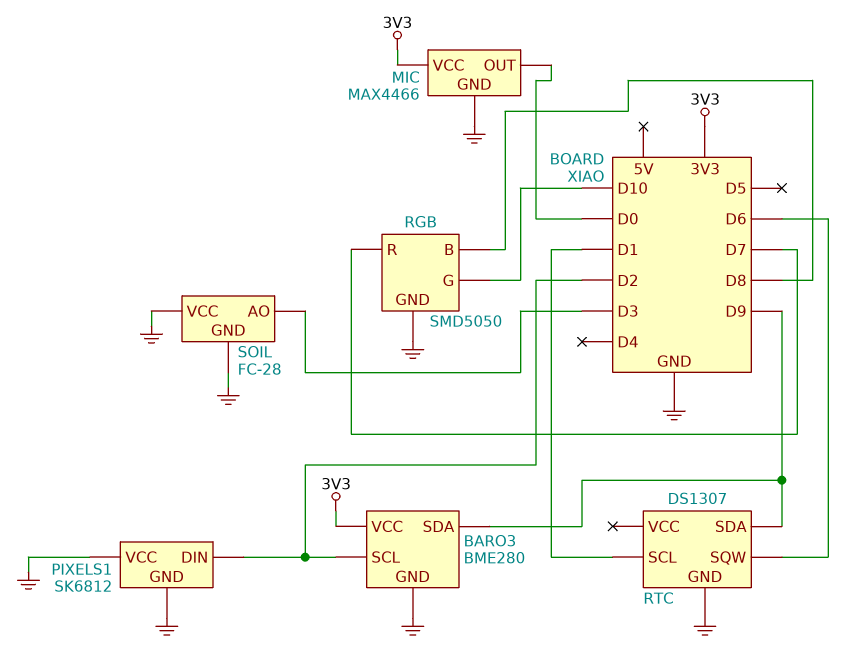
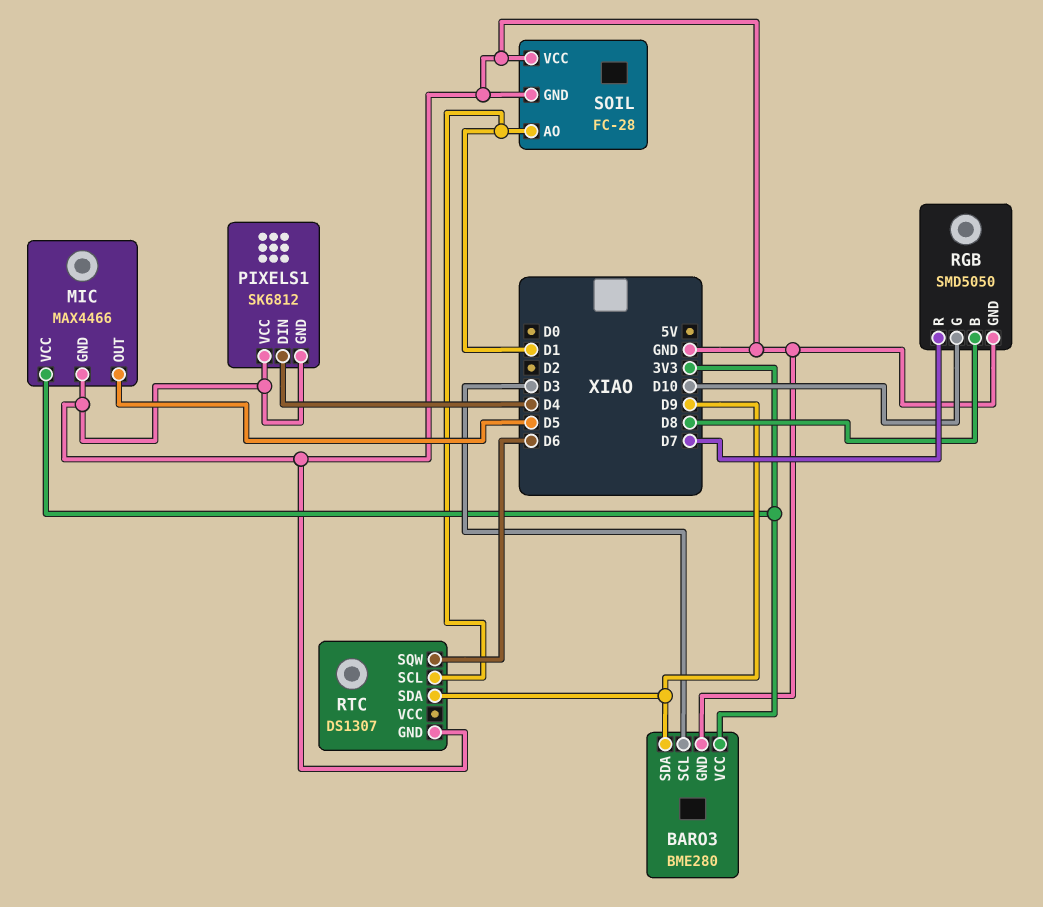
BARO3 pin SCL: D2 -> D3
MIC pin OUT: D0 -> D5
PIXELS1 pin DIN: D2 -> D4
SOIL pin AO: D3 -> D1

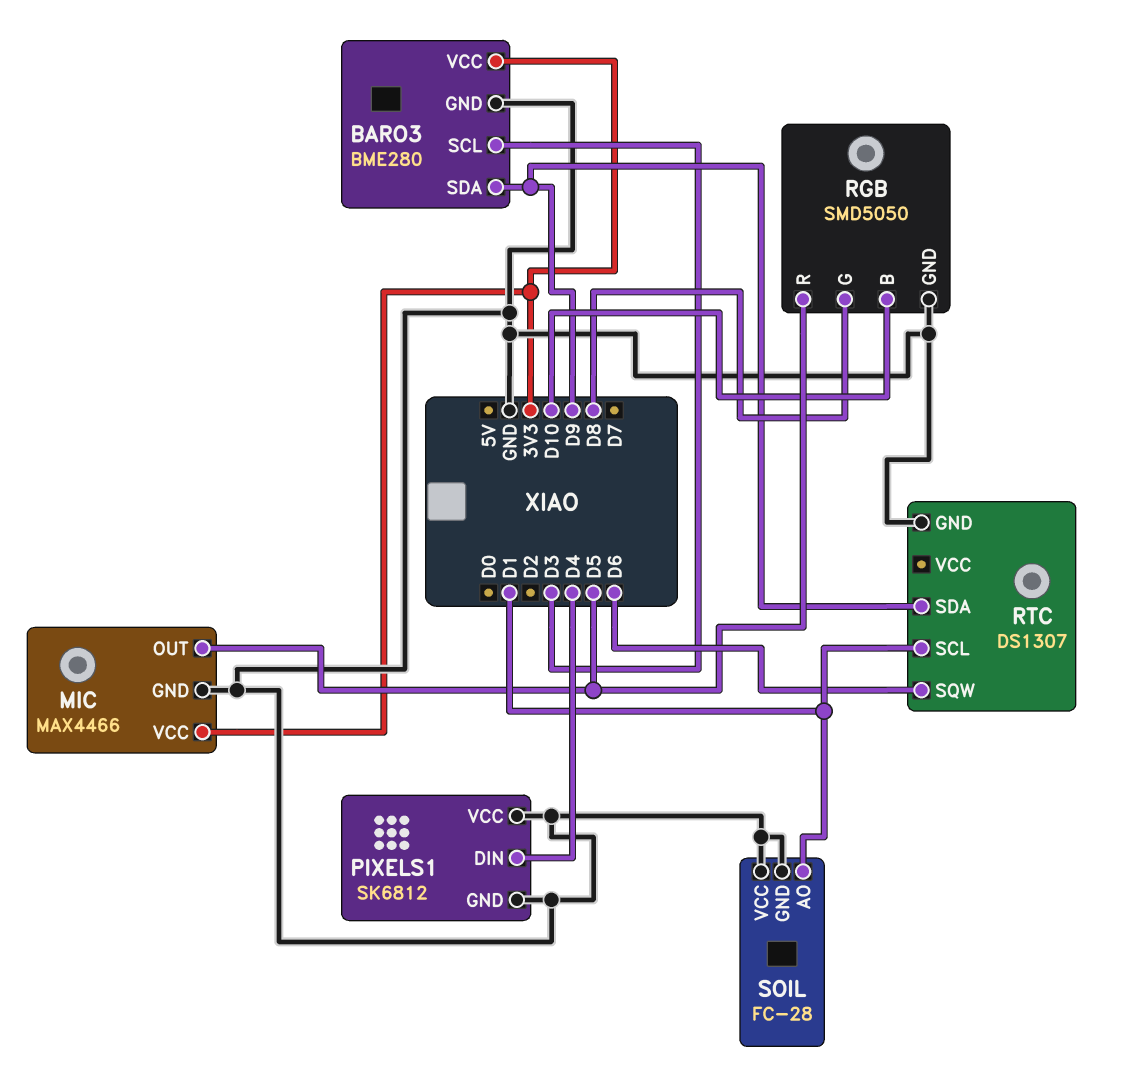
RGB pin B: D8 -> D10
RGB pin G: D10 -> D8
RGB pin R: D7 -> D5

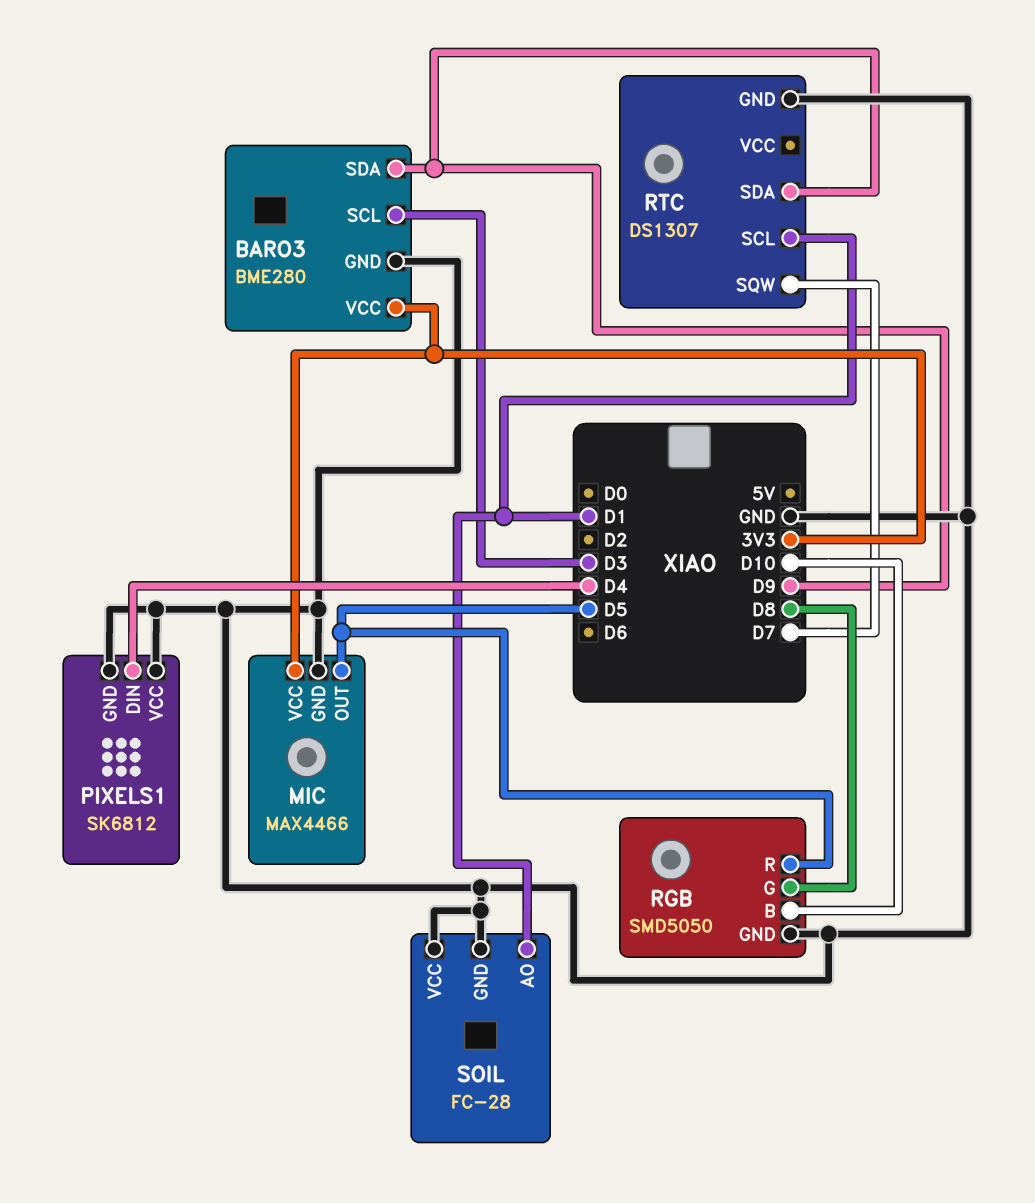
RTC pin SQW: D6 -> D7

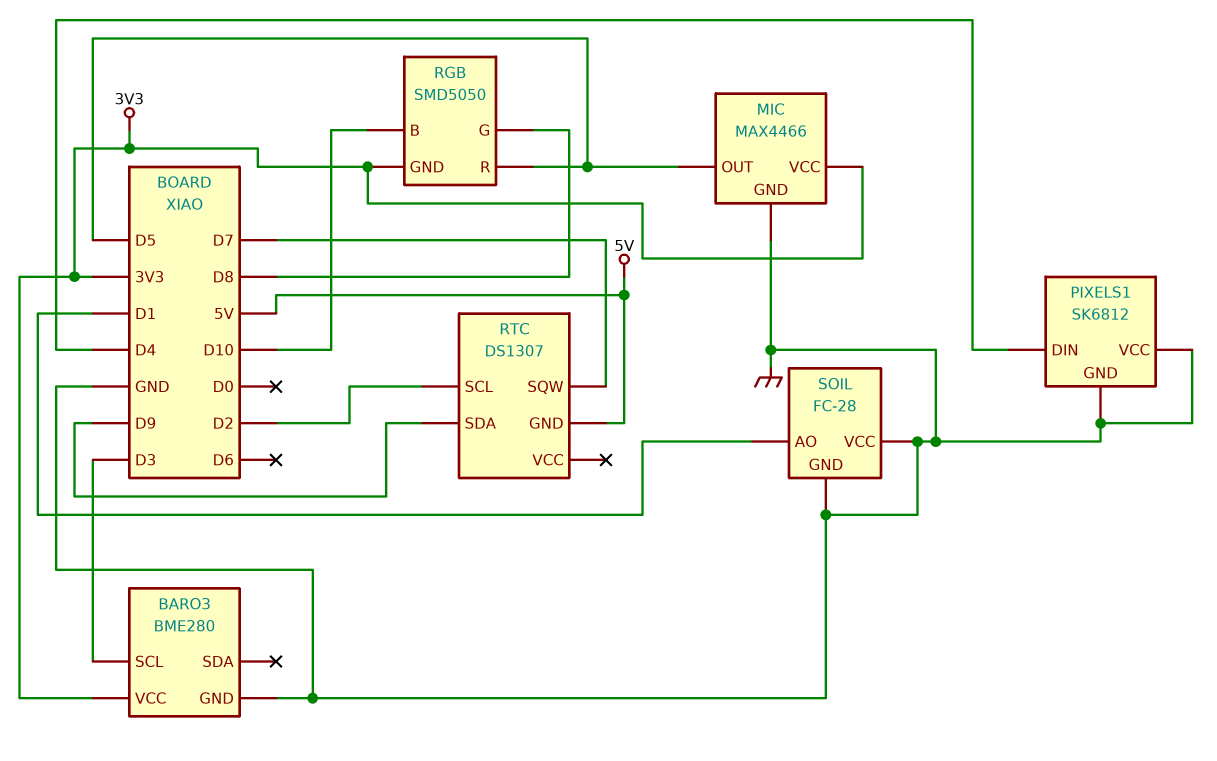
BARO3 pin SDA: D9 -> none
RGB pin GND: GND -> 3V3
RTC pin GND: GND -> 5V
RTC pin SCL: D1 -> D2

